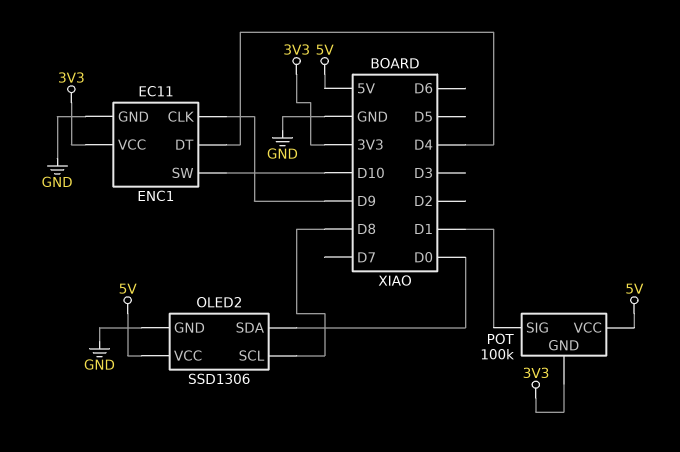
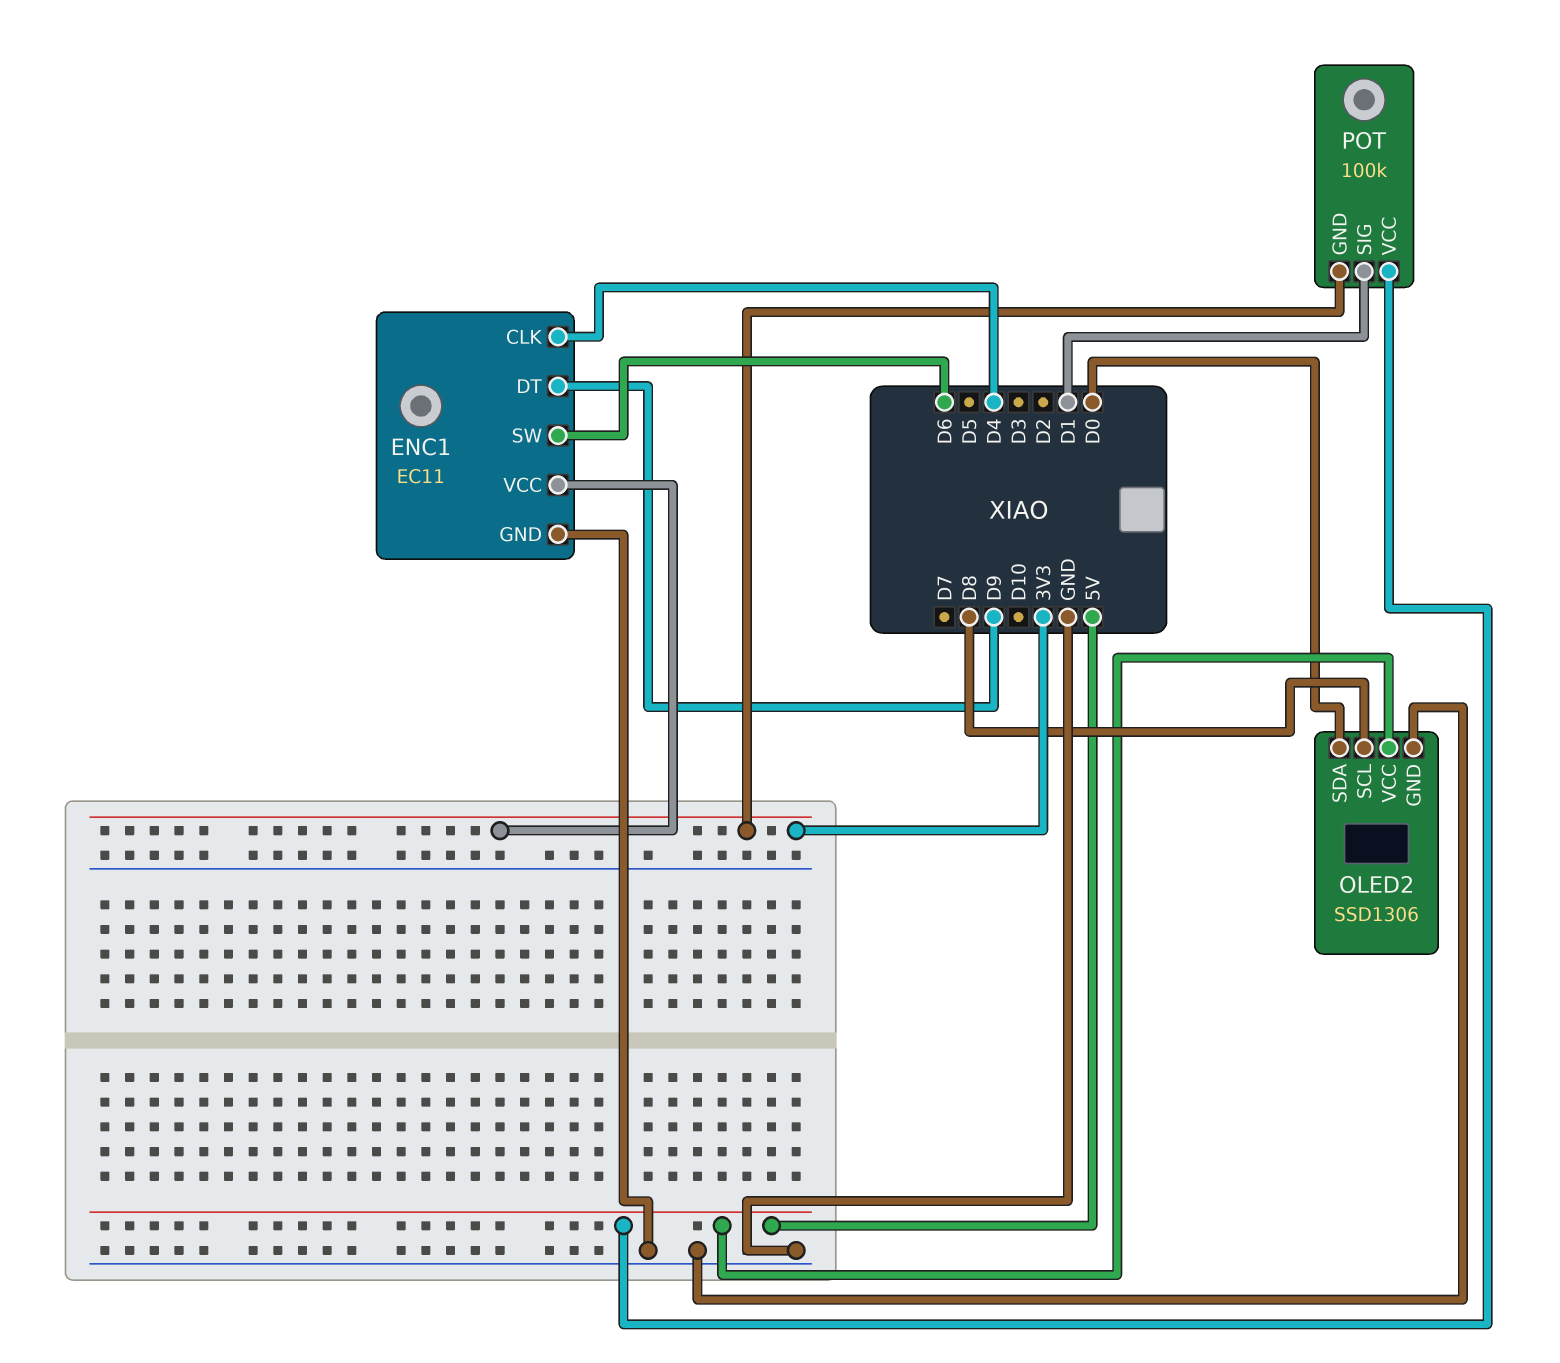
ENC1 pin CLK: D9 -> D4
ENC1 pin DT: D4 -> D9
ENC1 pin SW: D10 -> D6

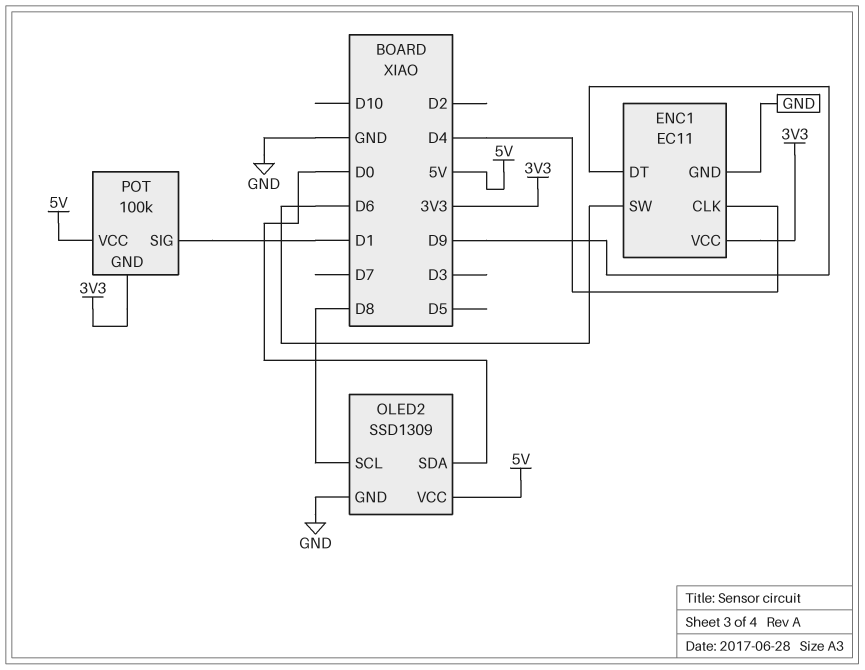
OLED2: SSD1306 -> SSD1309

